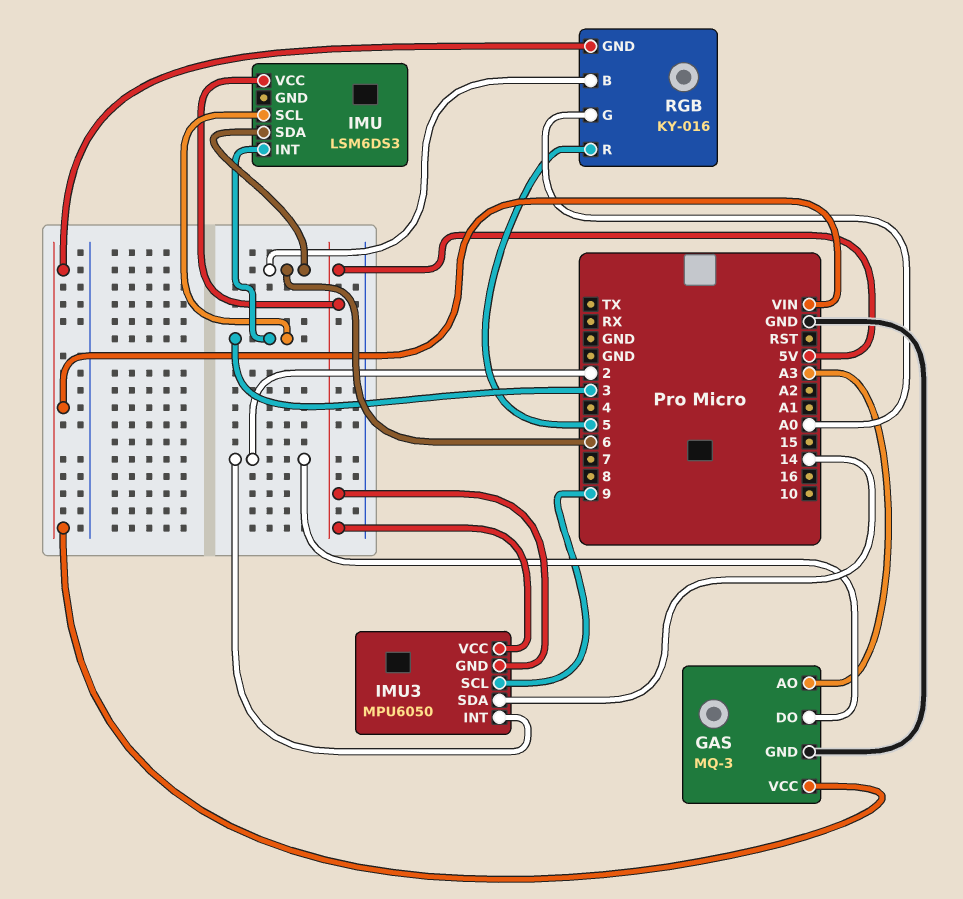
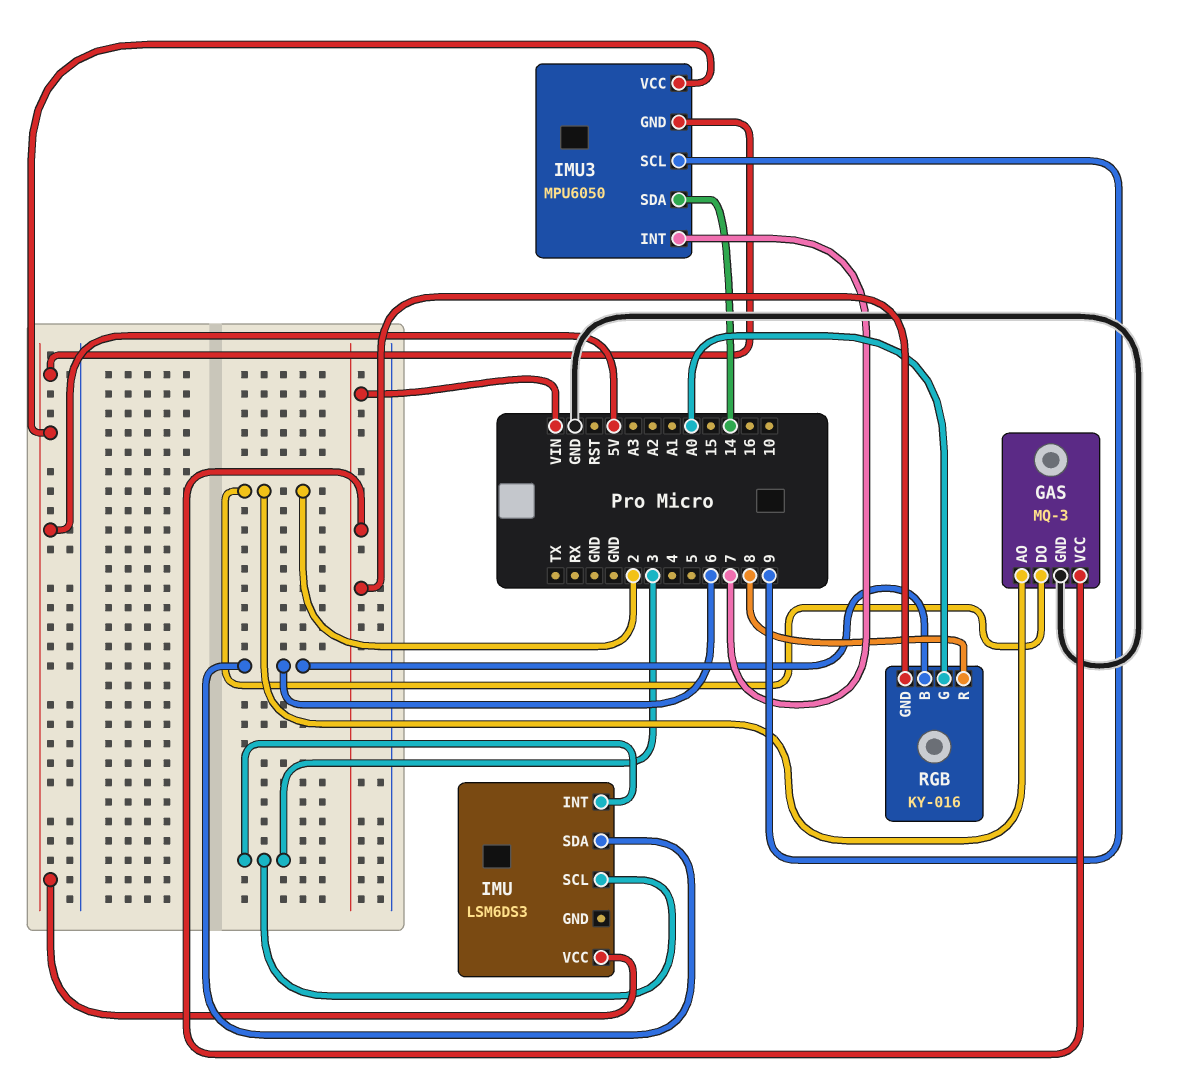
GAS pin AO: A3 -> 2
IMU3 pin INT: 2 -> 7
RGB pin R: 5 -> 8

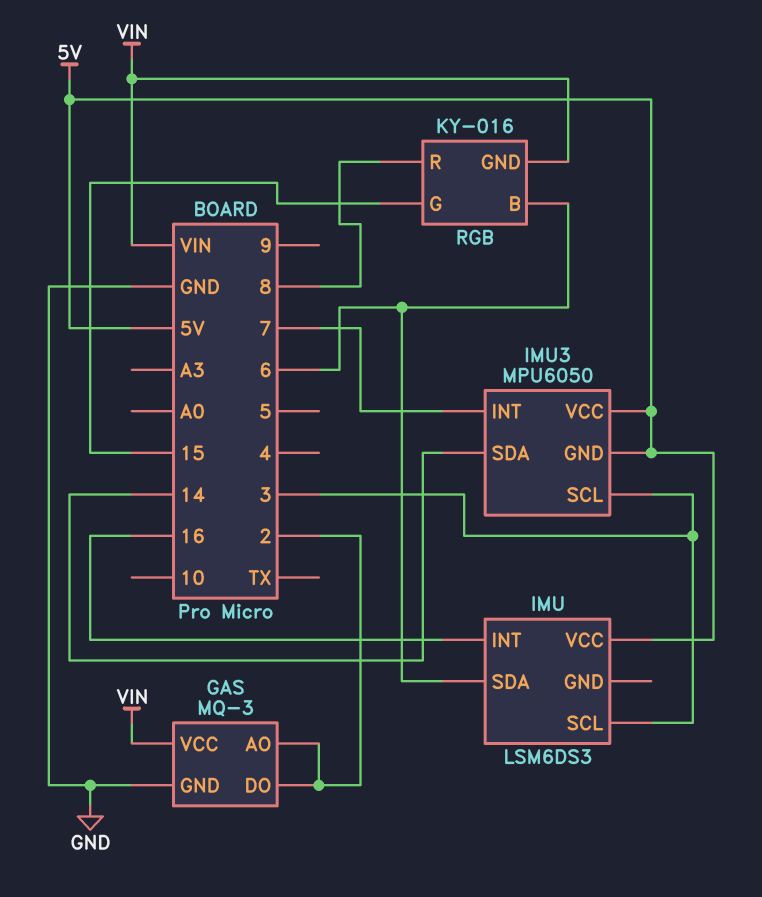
IMU pin INT: 3 -> 16
IMU3 pin SCL: 9 -> 3
RGB pin G: A0 -> 15

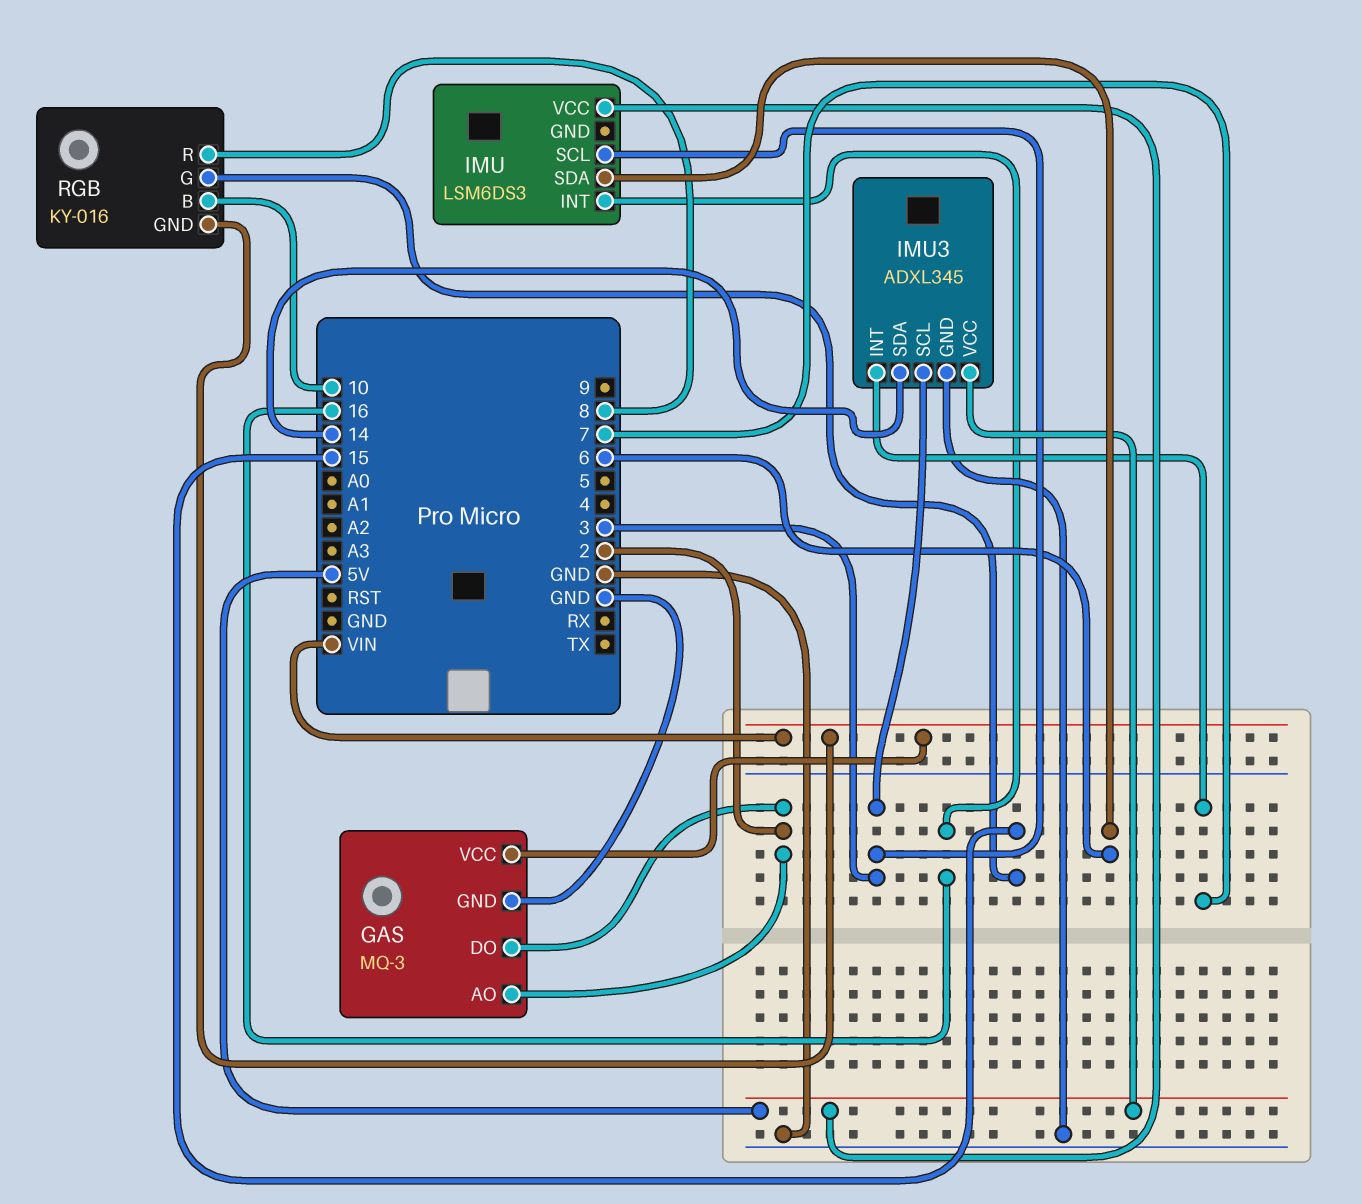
IMU3: MPU6050 -> ADXL345
IMU3 pin GND: 5V -> GND
RGB pin B: 6 -> 10

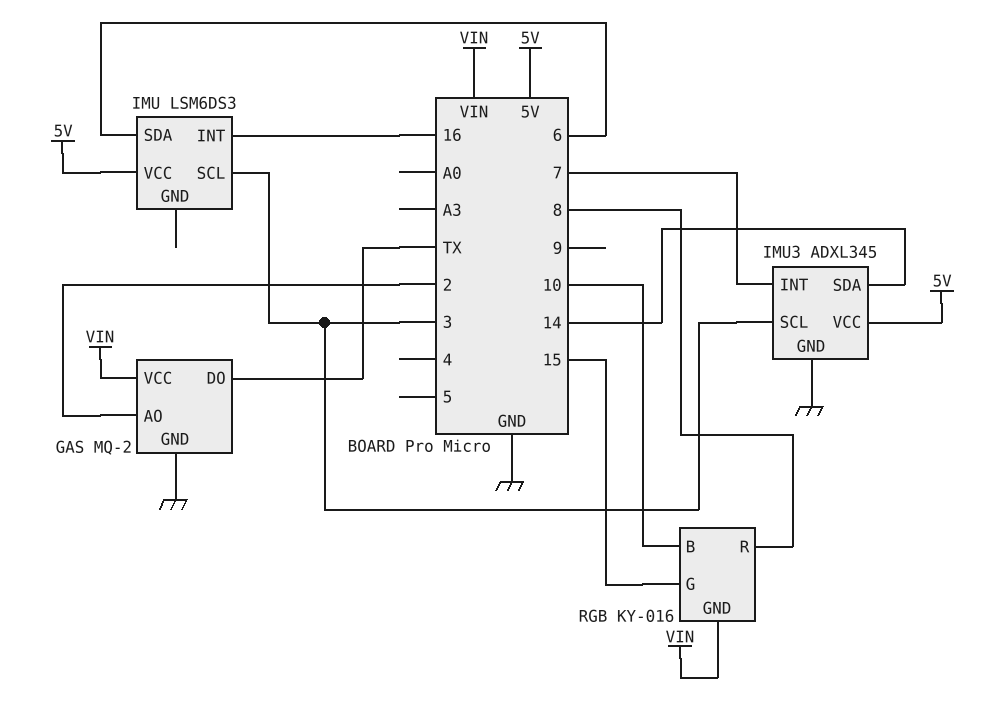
GAS: MQ-3 -> MQ-2
GAS pin DO: 2 -> TX

